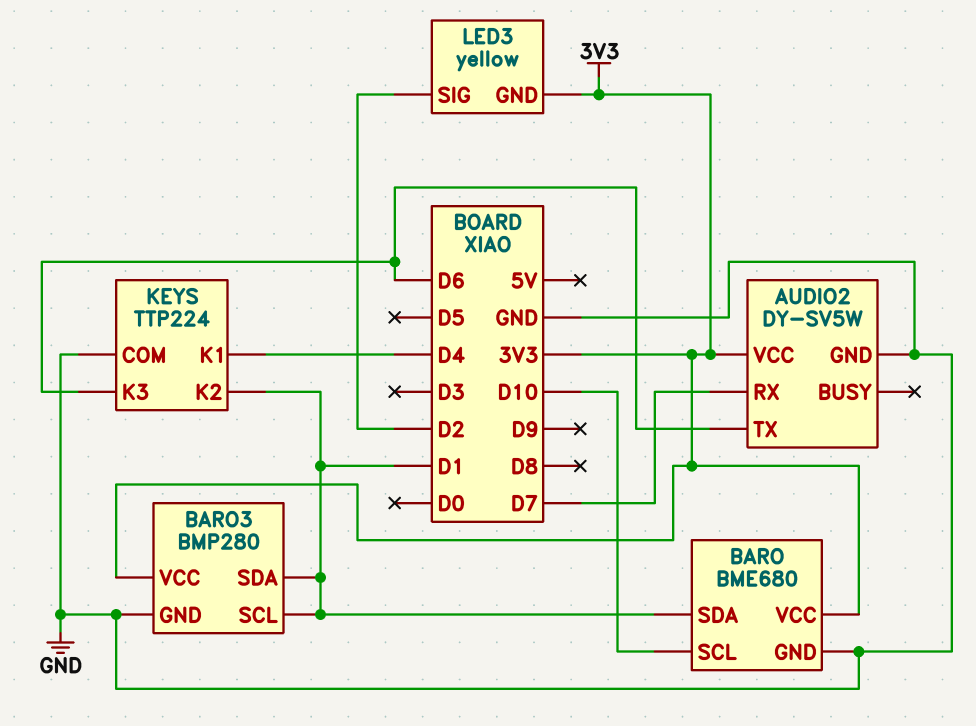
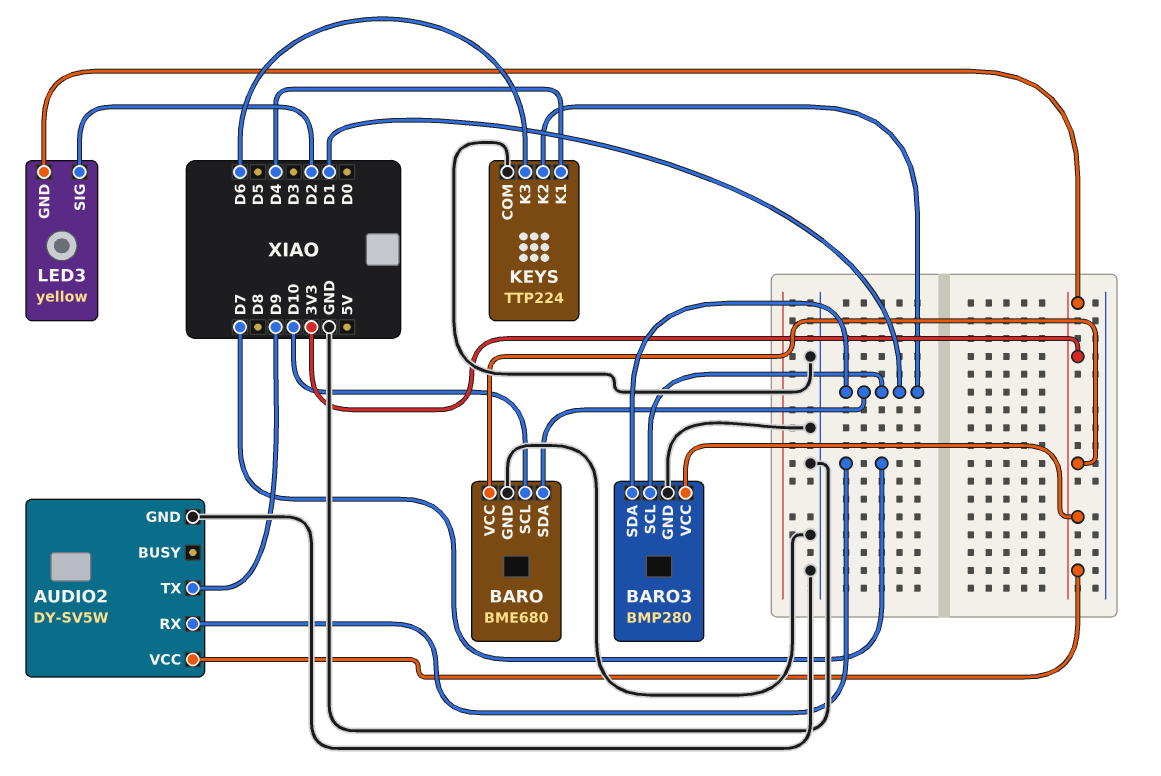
AUDIO2 pin TX: D6 -> D9

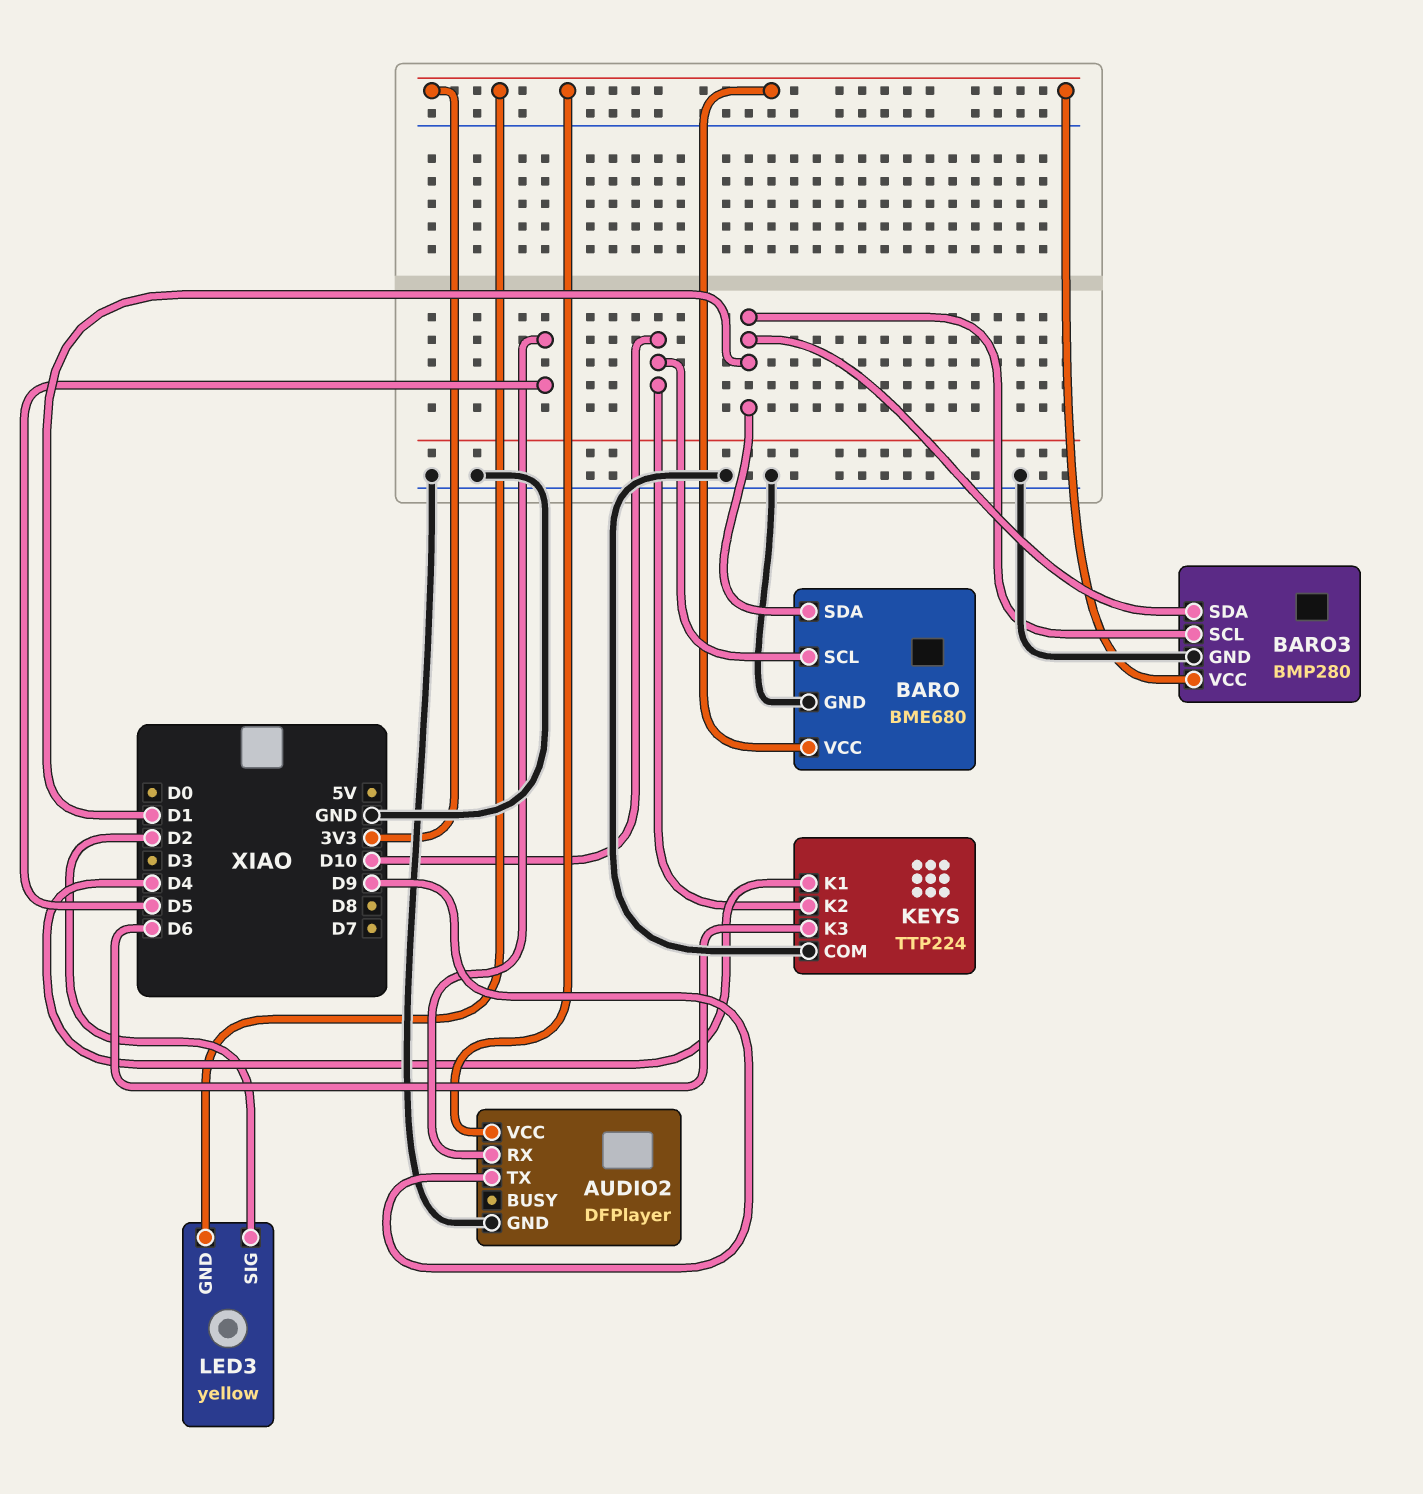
AUDIO2: DY-SV5W -> DFPlayer
AUDIO2 pin RX: D7 -> D5
KEYS pin K2: D1 -> D10

